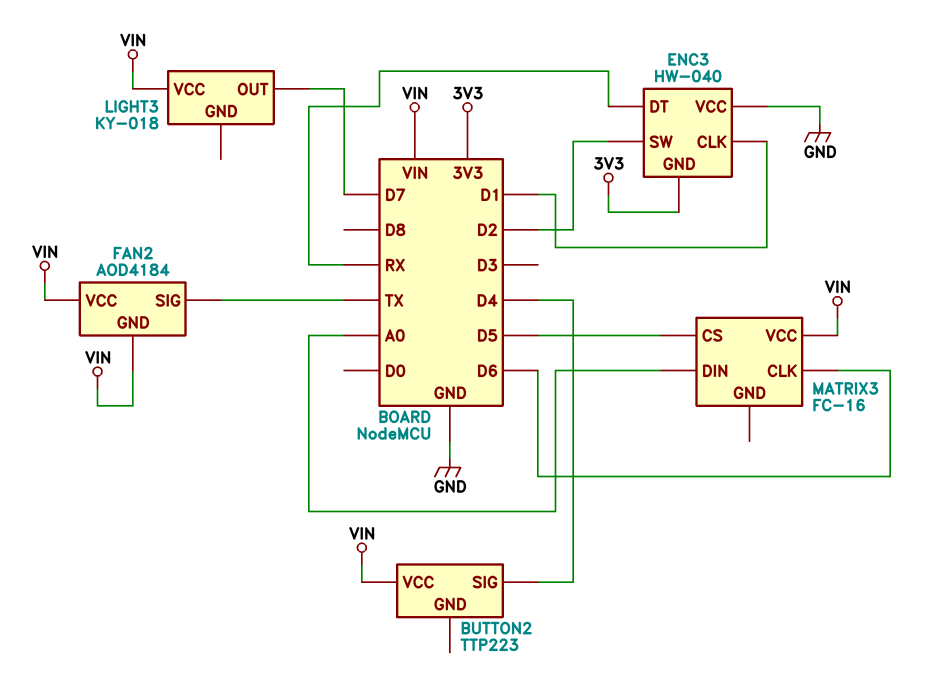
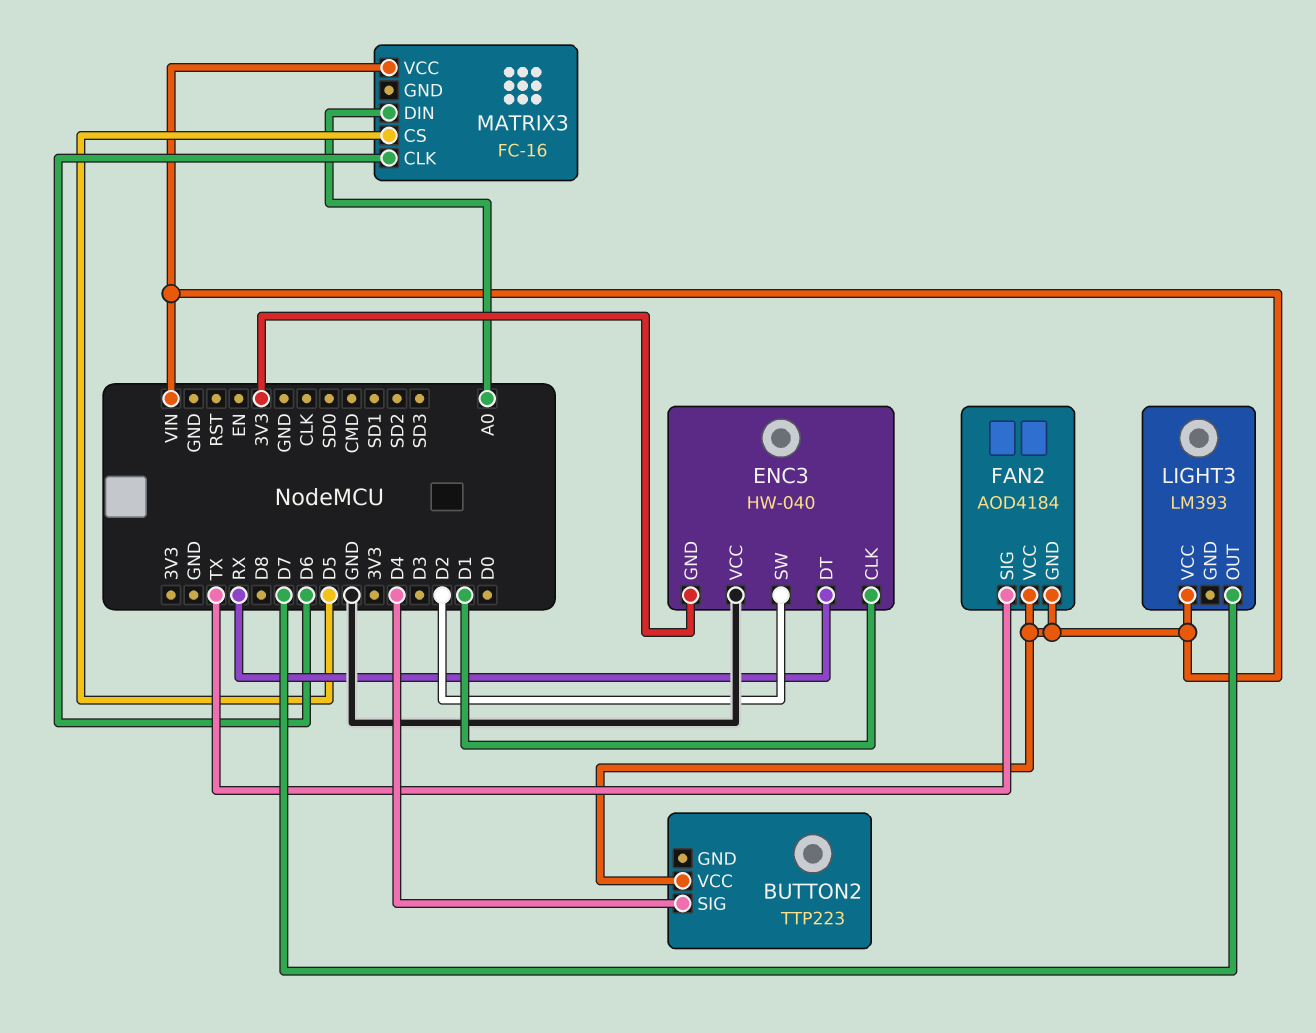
LIGHT3: KY-018 -> LM393

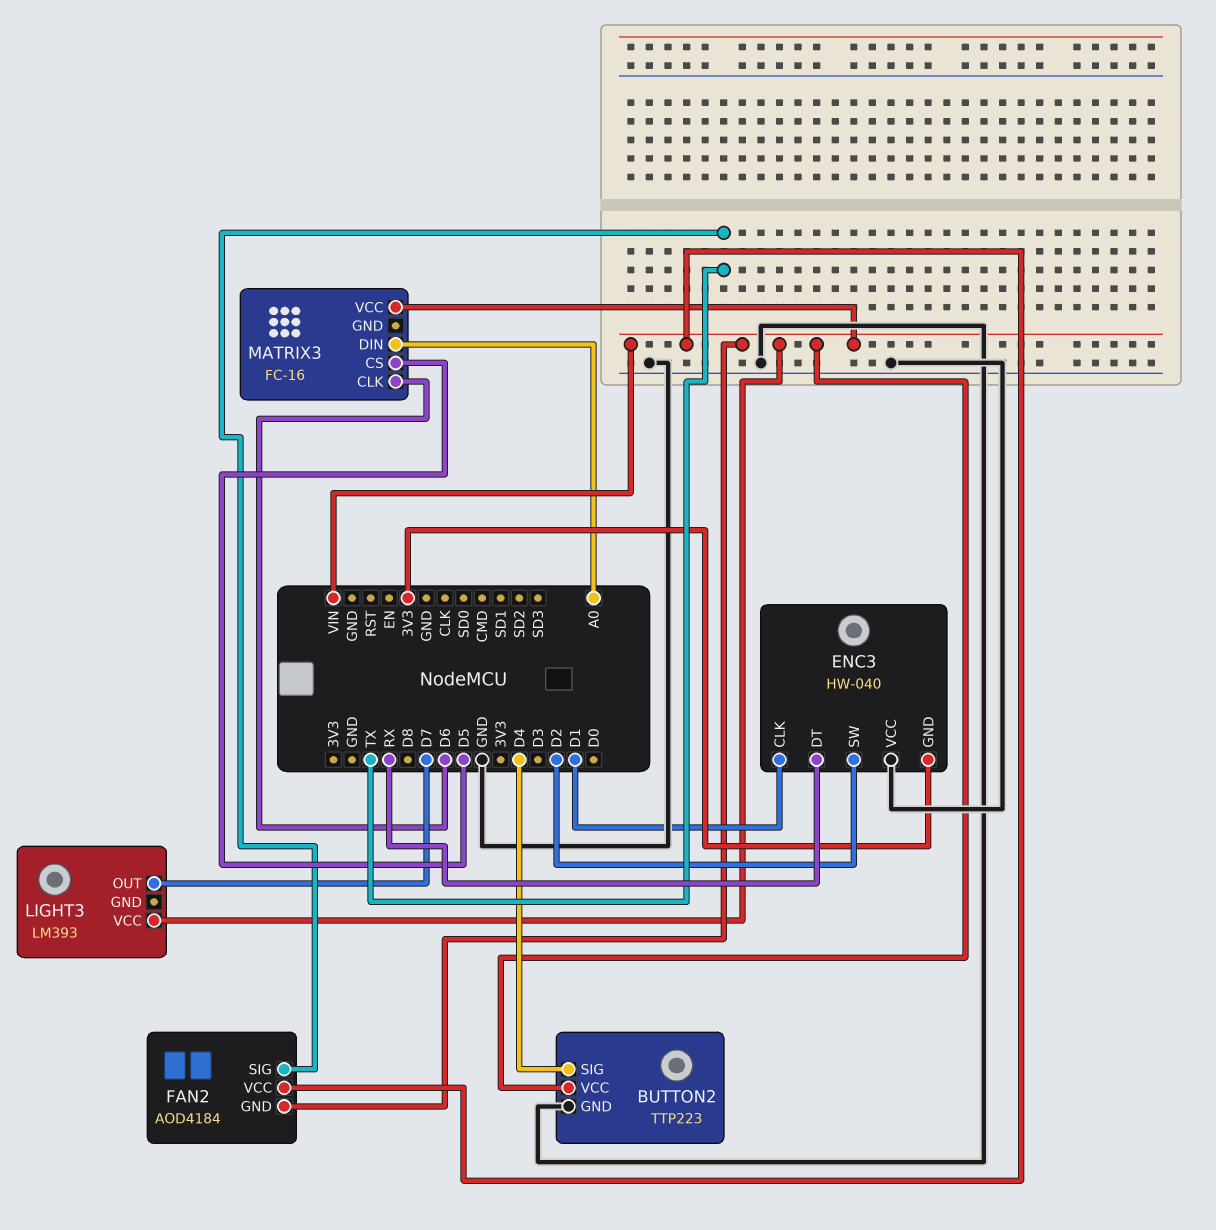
BUTTON2 pin GND: none -> GND

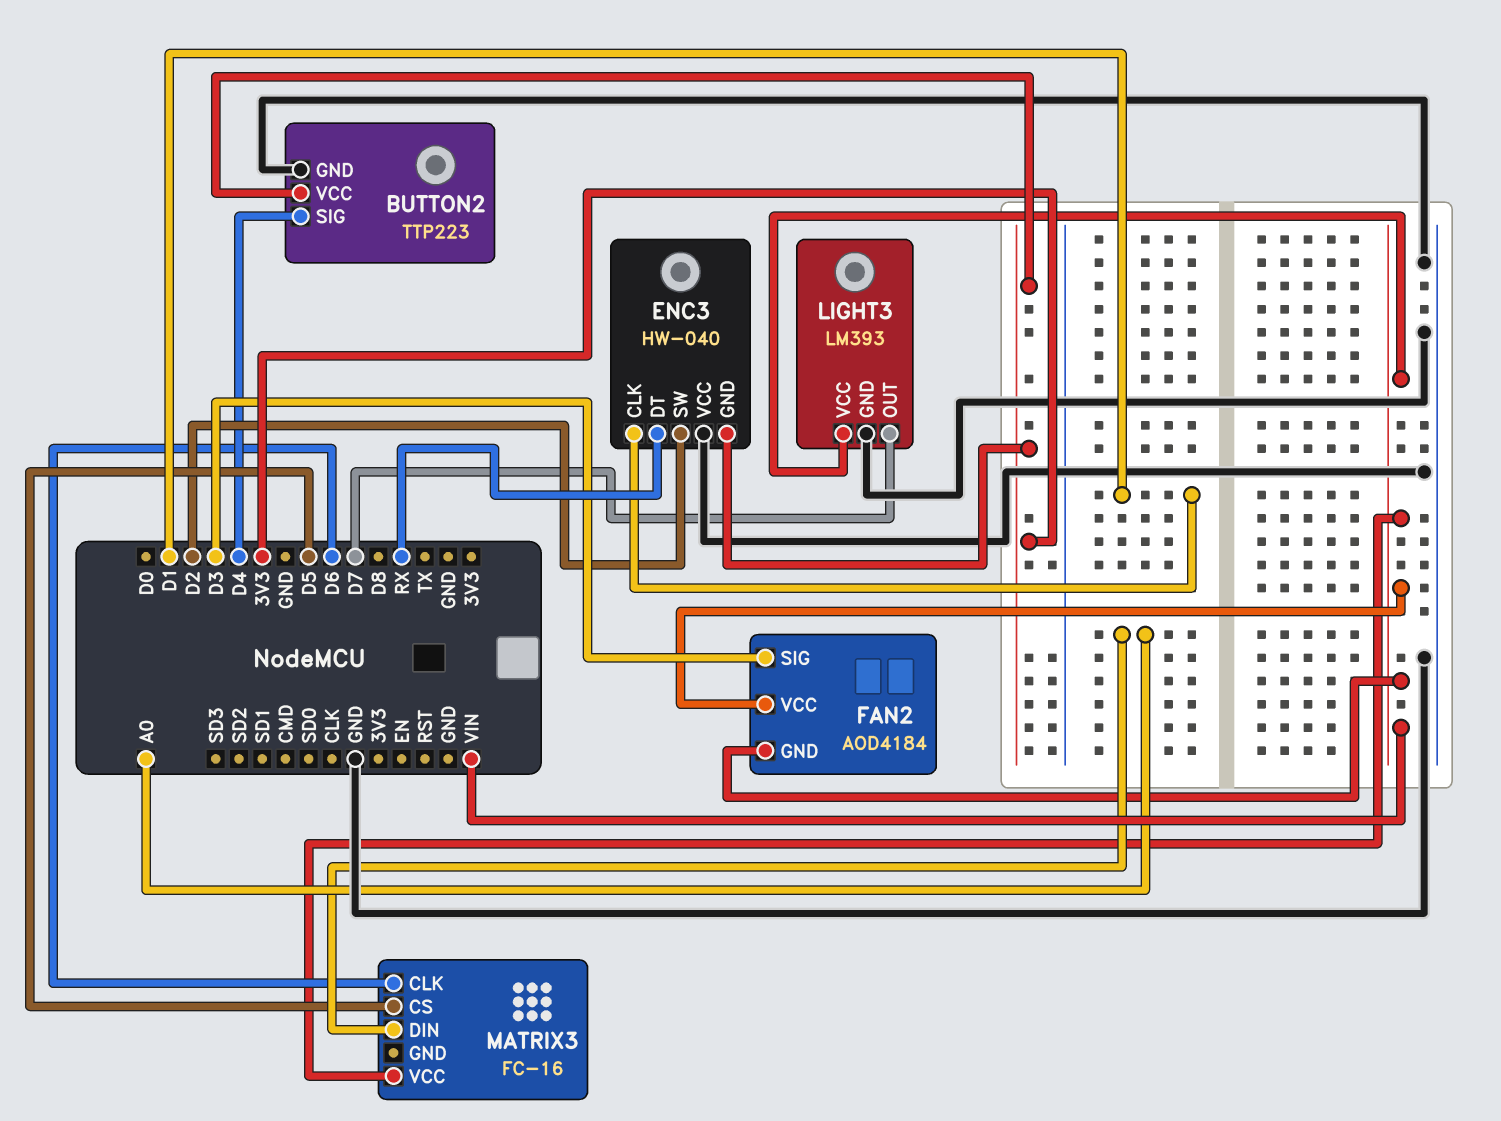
BUTTON2 pin VCC: VIN -> 3V3
FAN2 pin SIG: TX -> D3
LIGHT3 pin GND: none -> GND

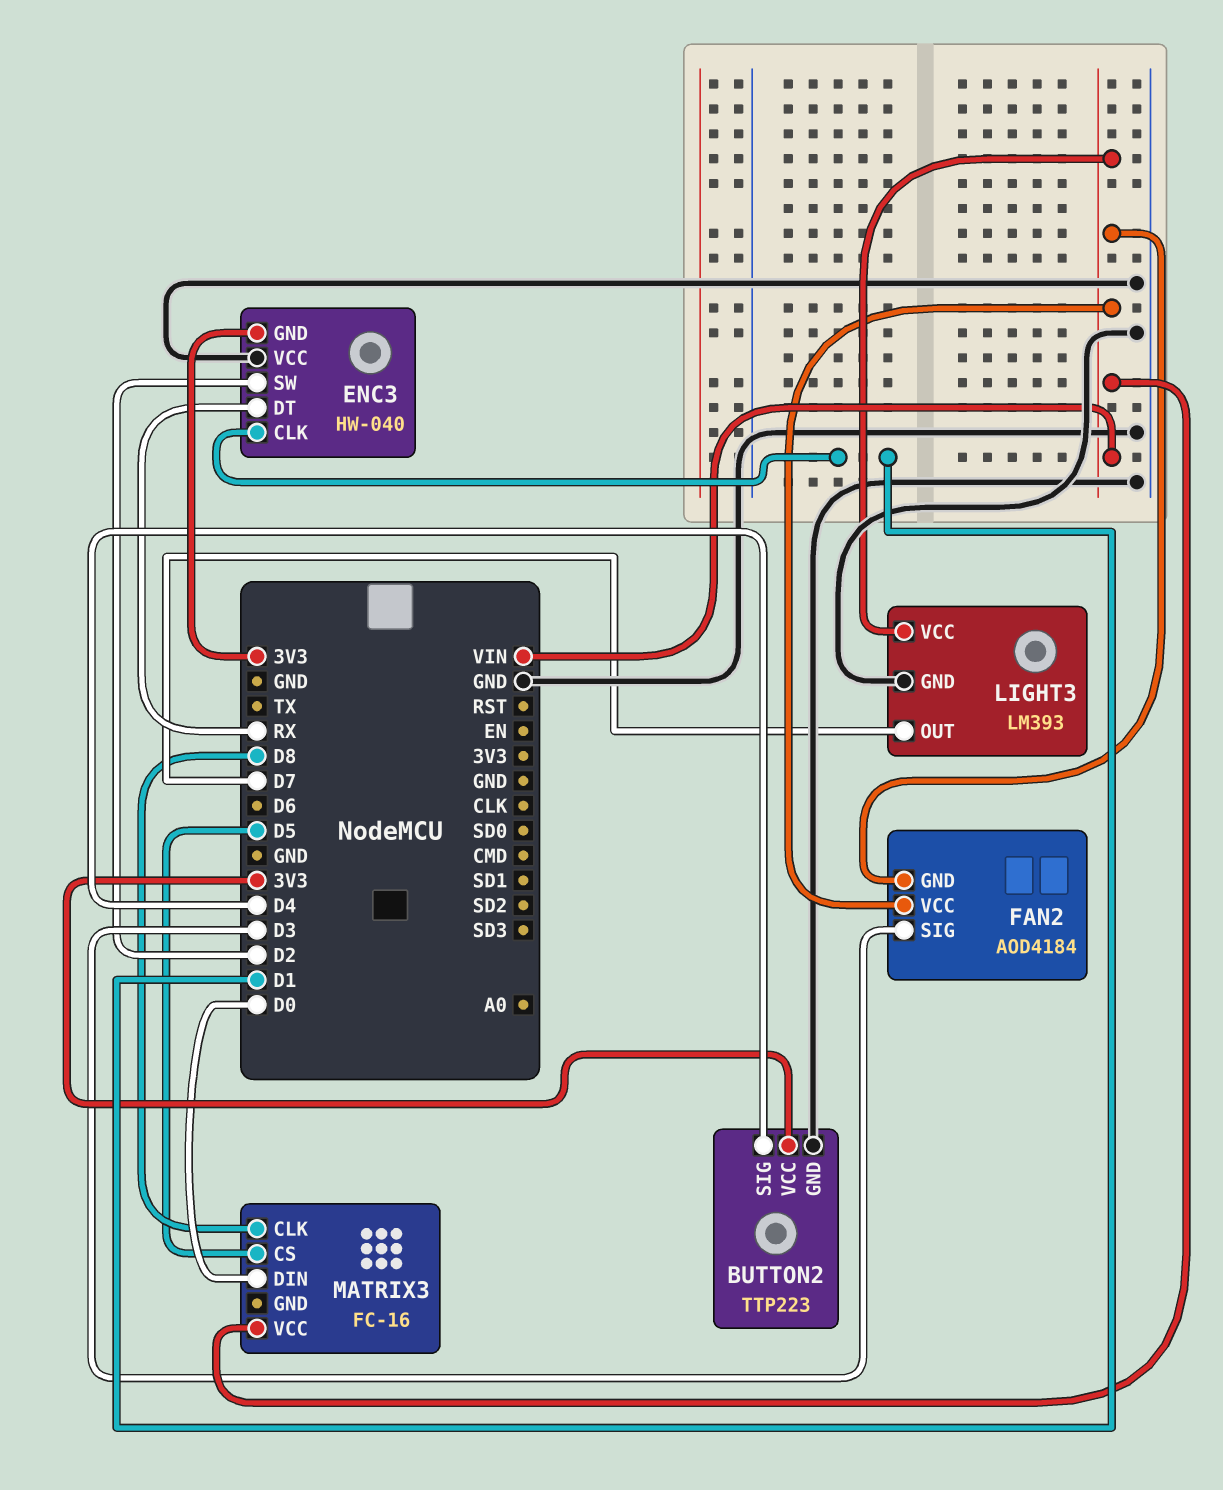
MATRIX3 pin CLK: D6 -> D8
MATRIX3 pin DIN: A0 -> D0

